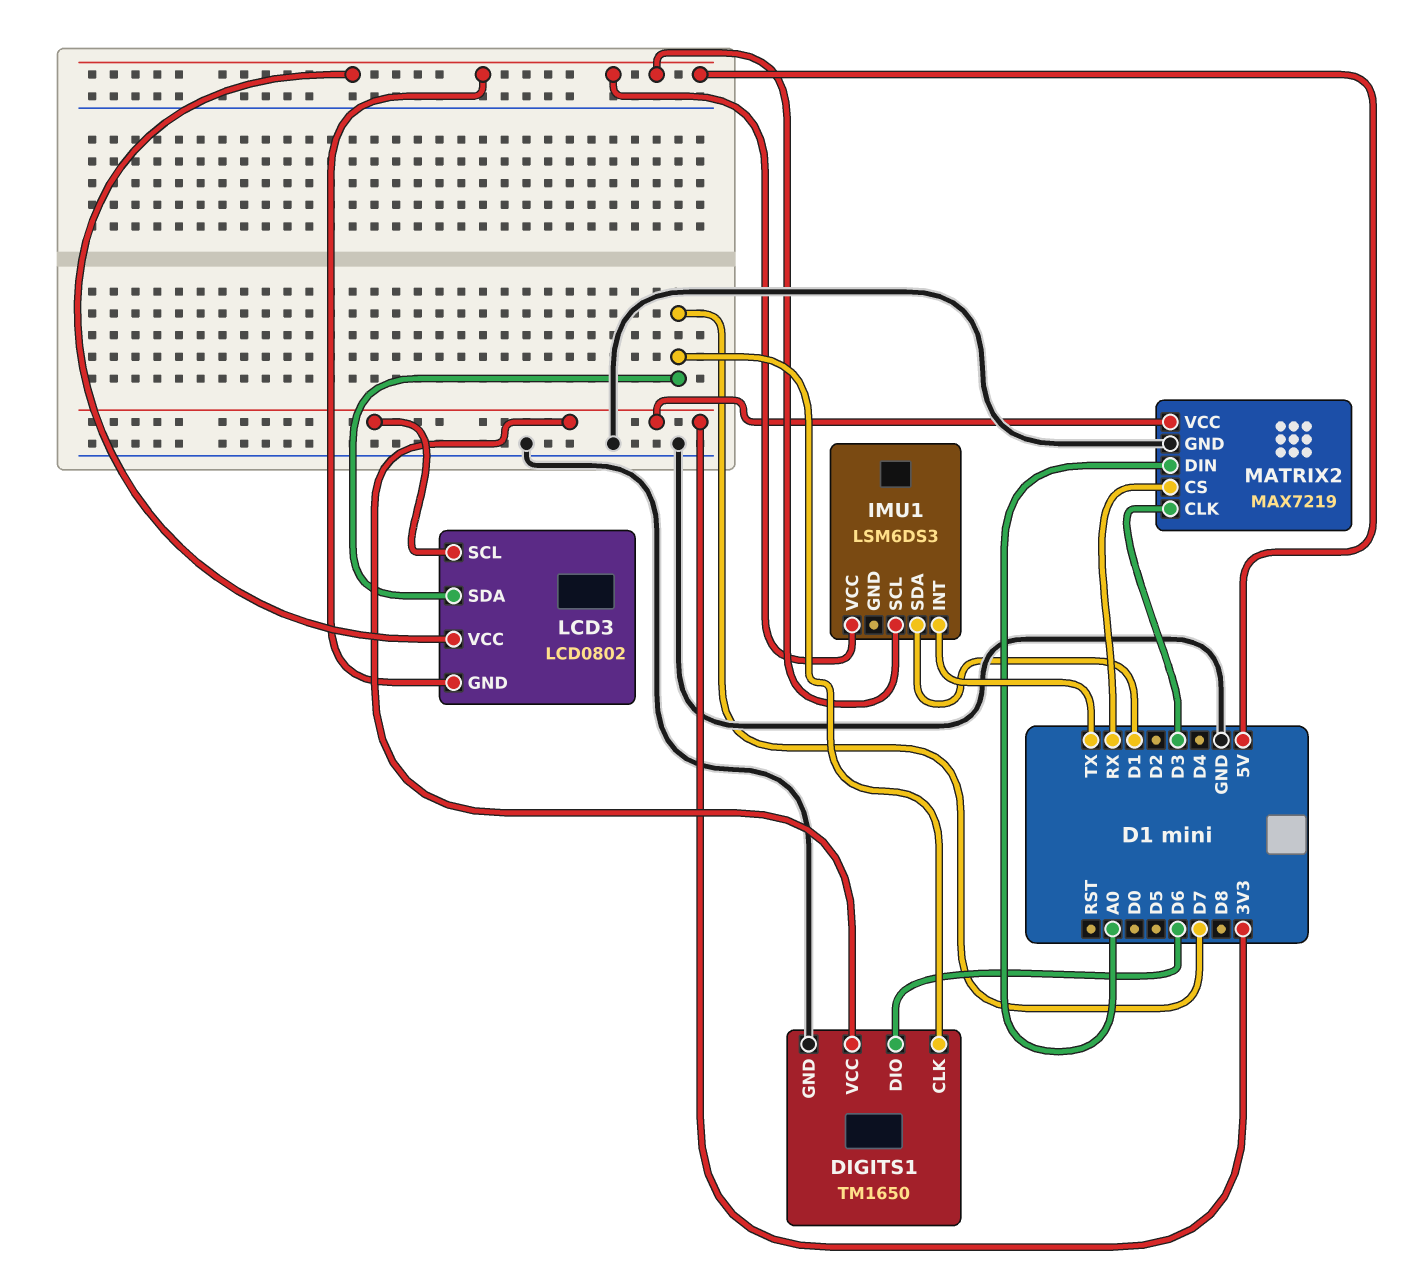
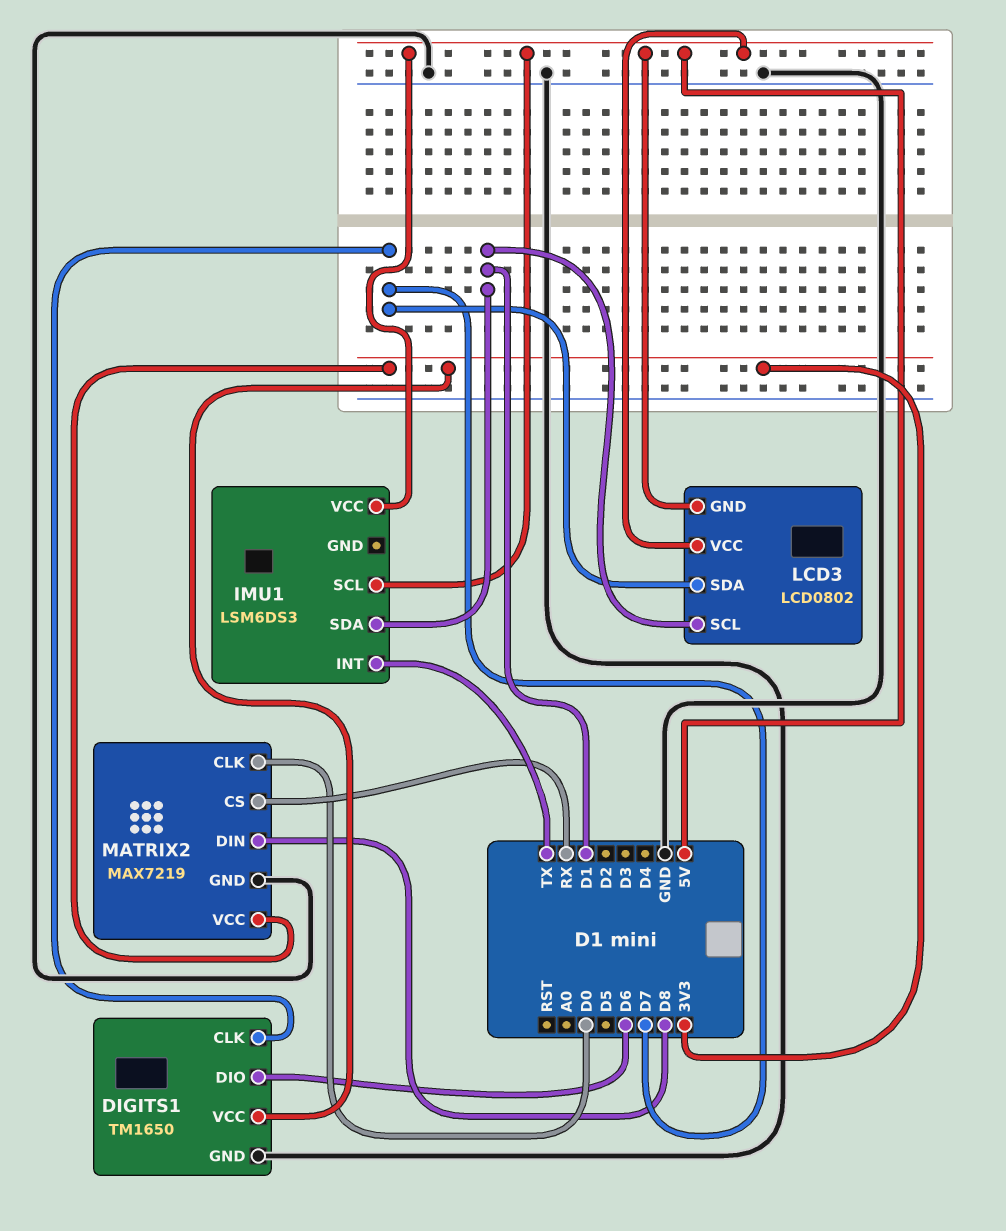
LCD3 pin SCL: 3V3 -> D1
MATRIX2 pin CLK: D3 -> D0
MATRIX2 pin DIN: A0 -> D8

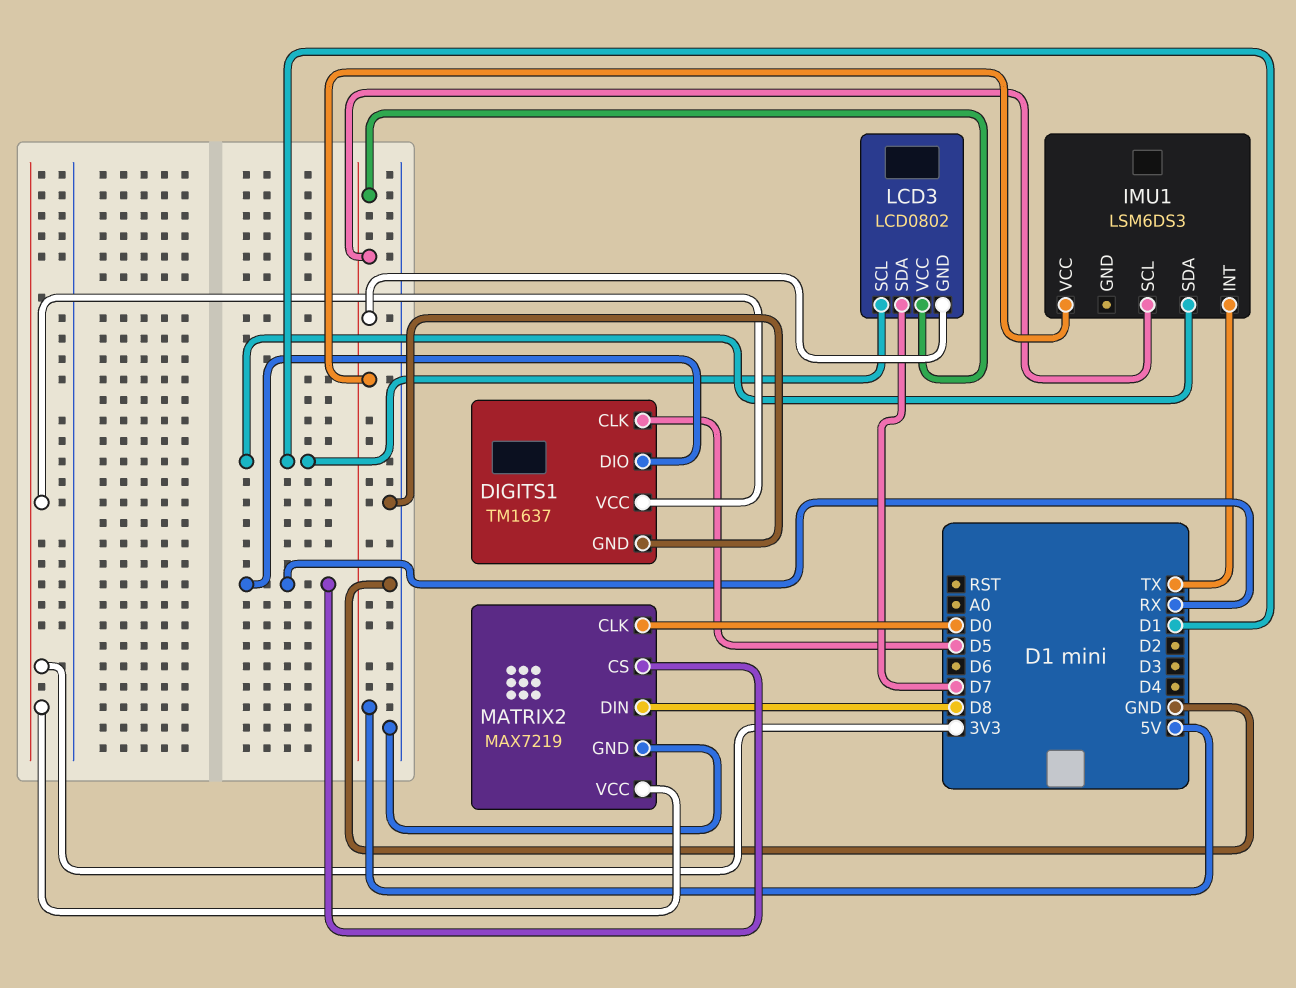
DIGITS1: TM1650 -> TM1637
DIGITS1 pin CLK: D7 -> D5
DIGITS1 pin DIO: D6 -> RX

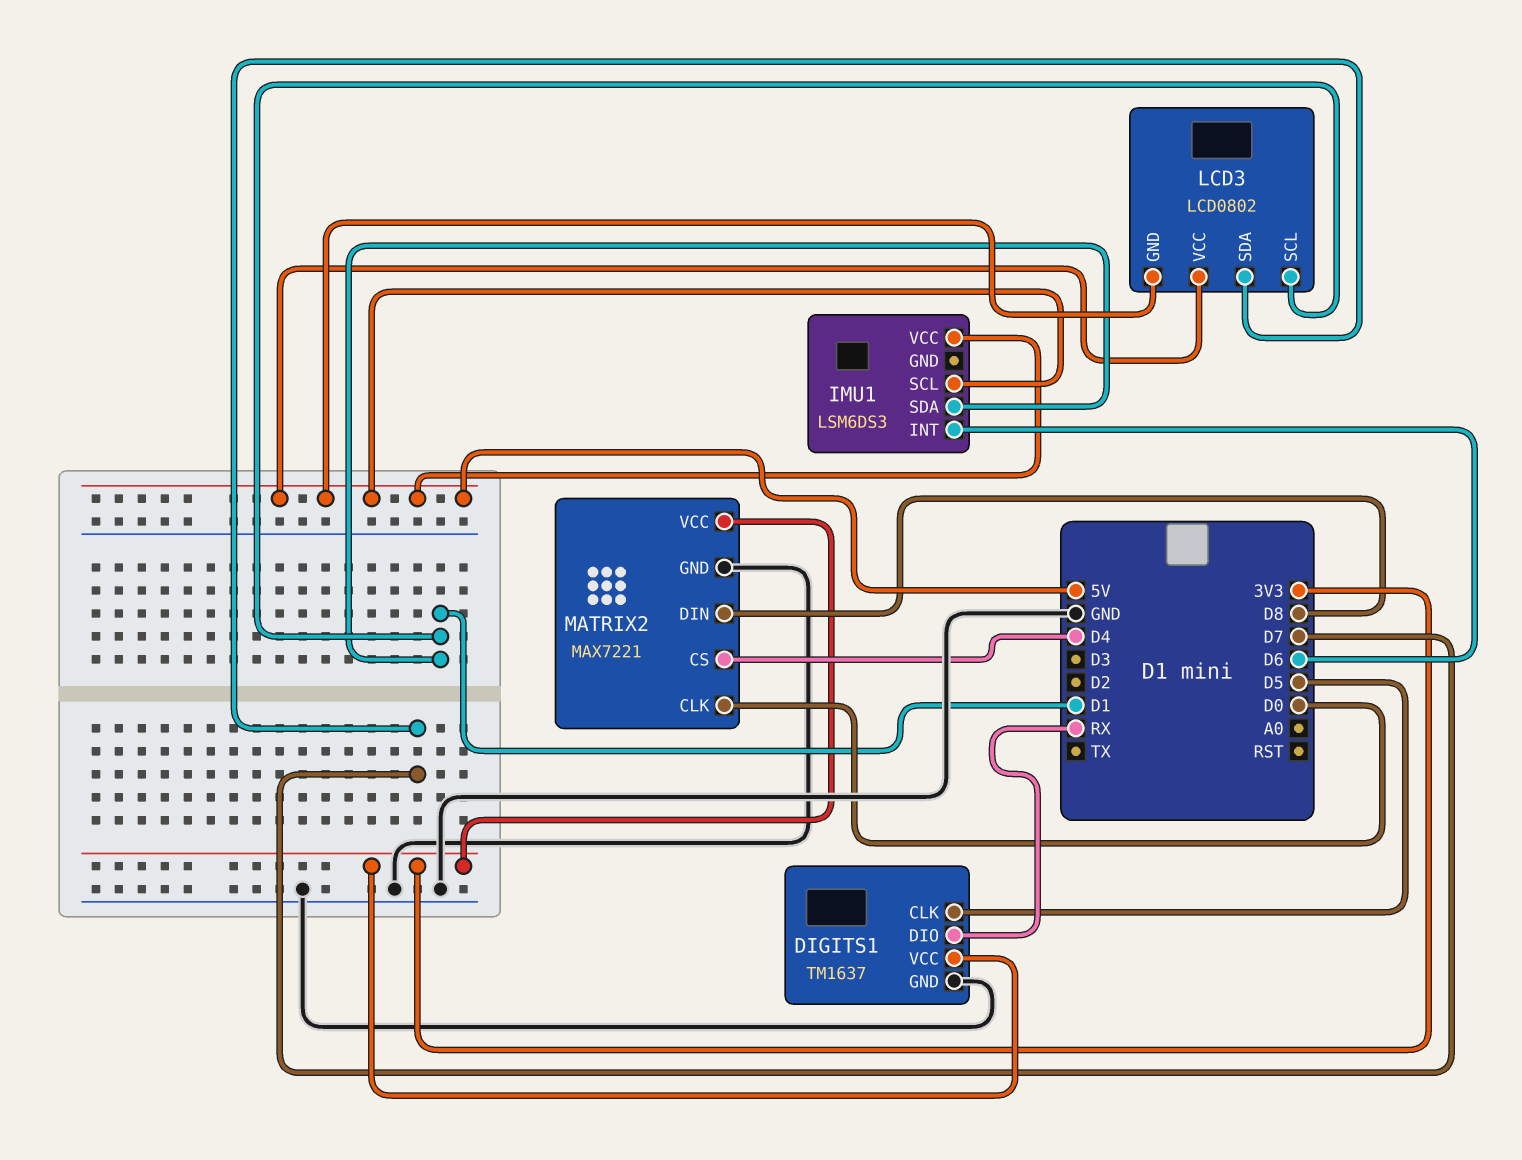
IMU1 pin INT: TX -> D6
MATRIX2: MAX7219 -> MAX7221
MATRIX2 pin CS: RX -> D4

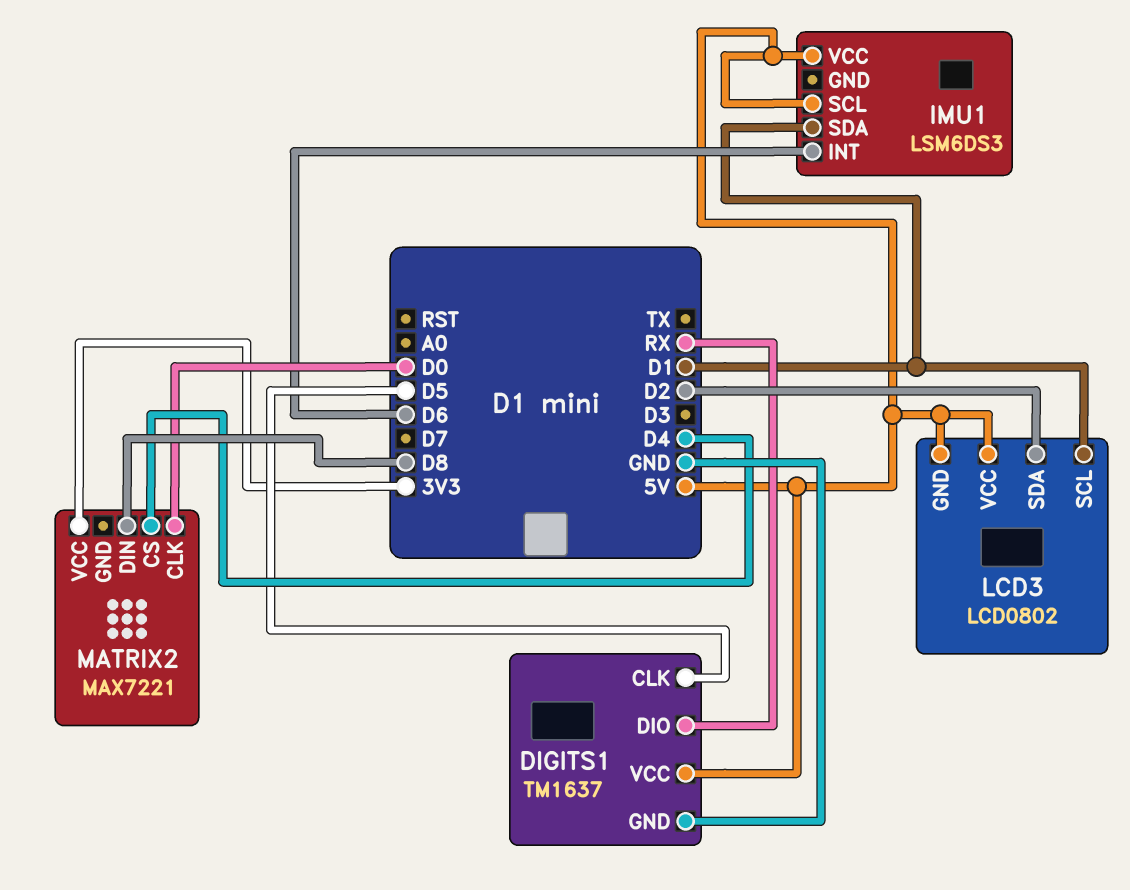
DIGITS1 pin VCC: 3V3 -> 5V
LCD3 pin SDA: D7 -> D2
MATRIX2 pin GND: GND -> none

